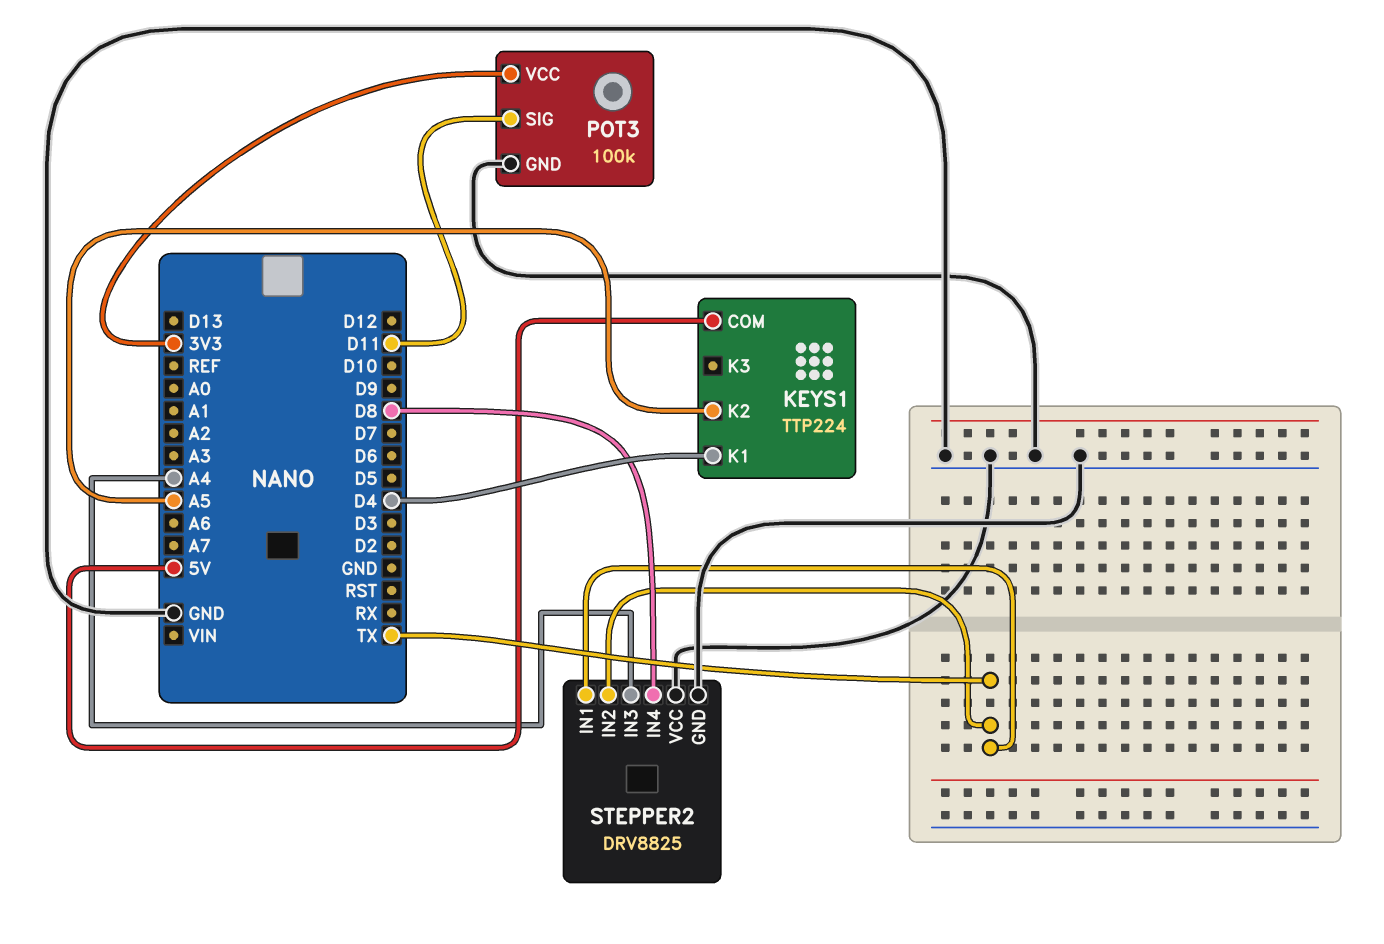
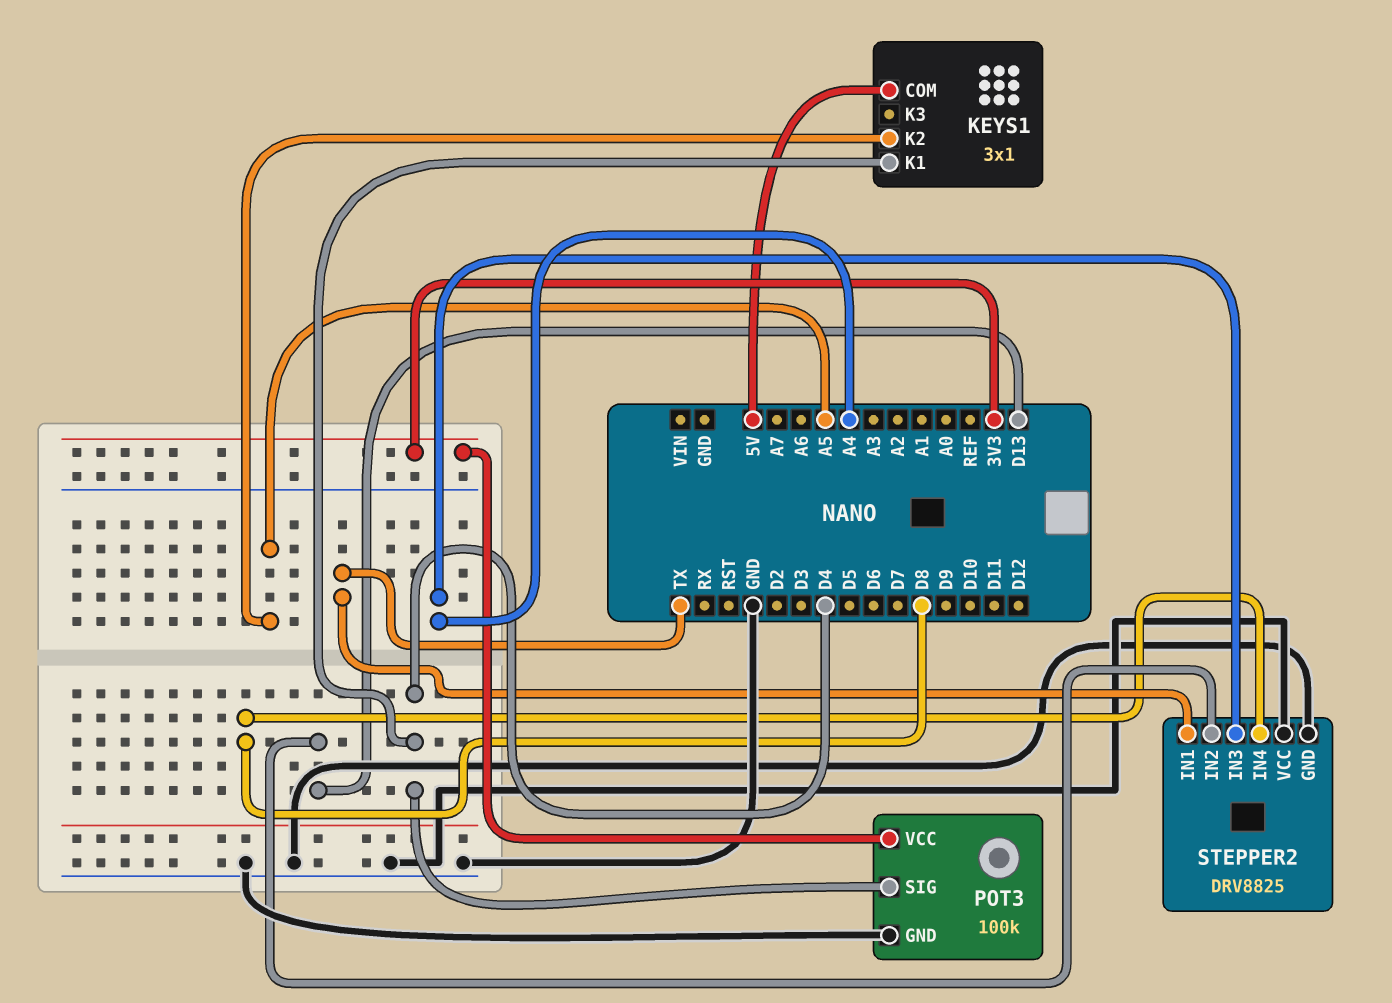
KEYS1: TTP224 -> 3x1
POT3 pin SIG: D11 -> D4
STEPPER2 pin IN2: TX -> D13

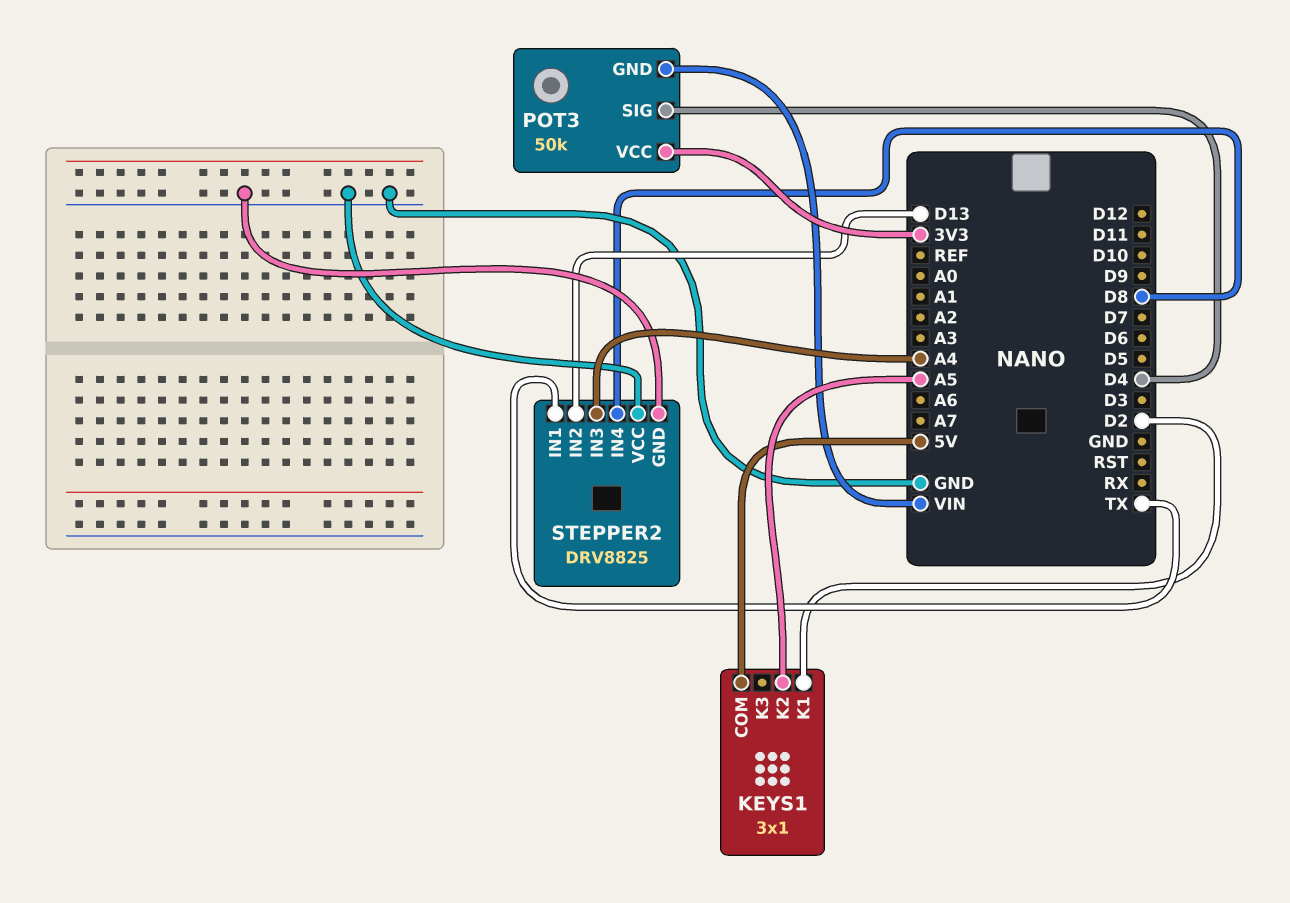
KEYS1 pin K1: D4 -> D2
POT3: 100k -> 50k
POT3 pin GND: GND -> VIN

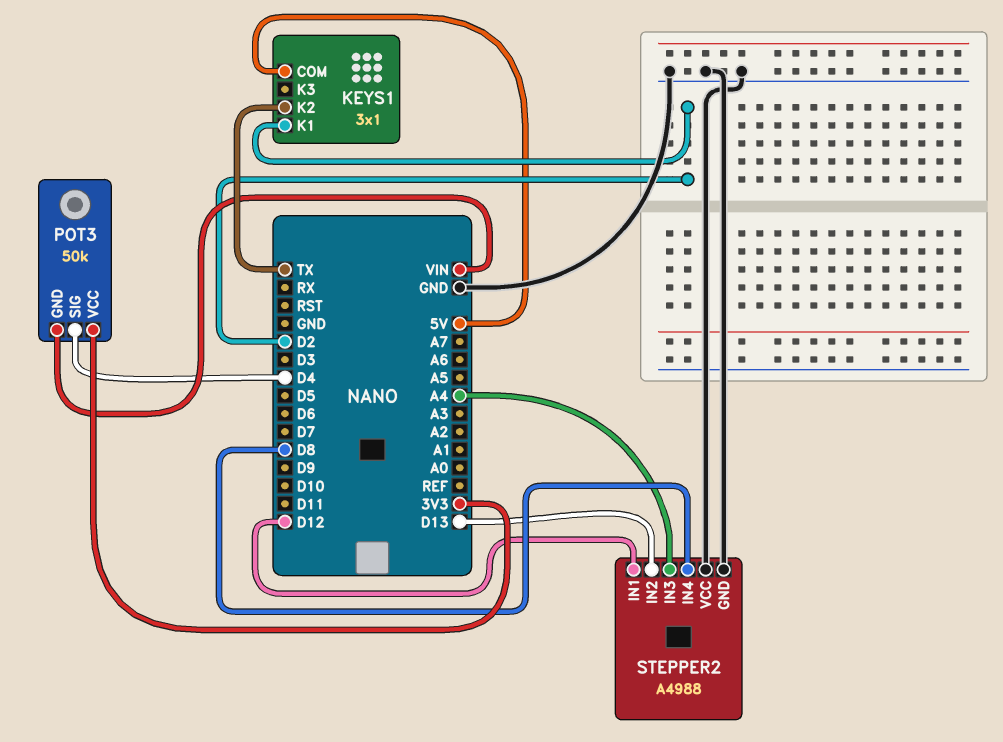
KEYS1 pin K2: A5 -> TX
STEPPER2: DRV8825 -> A4988
STEPPER2 pin IN1: TX -> D12

